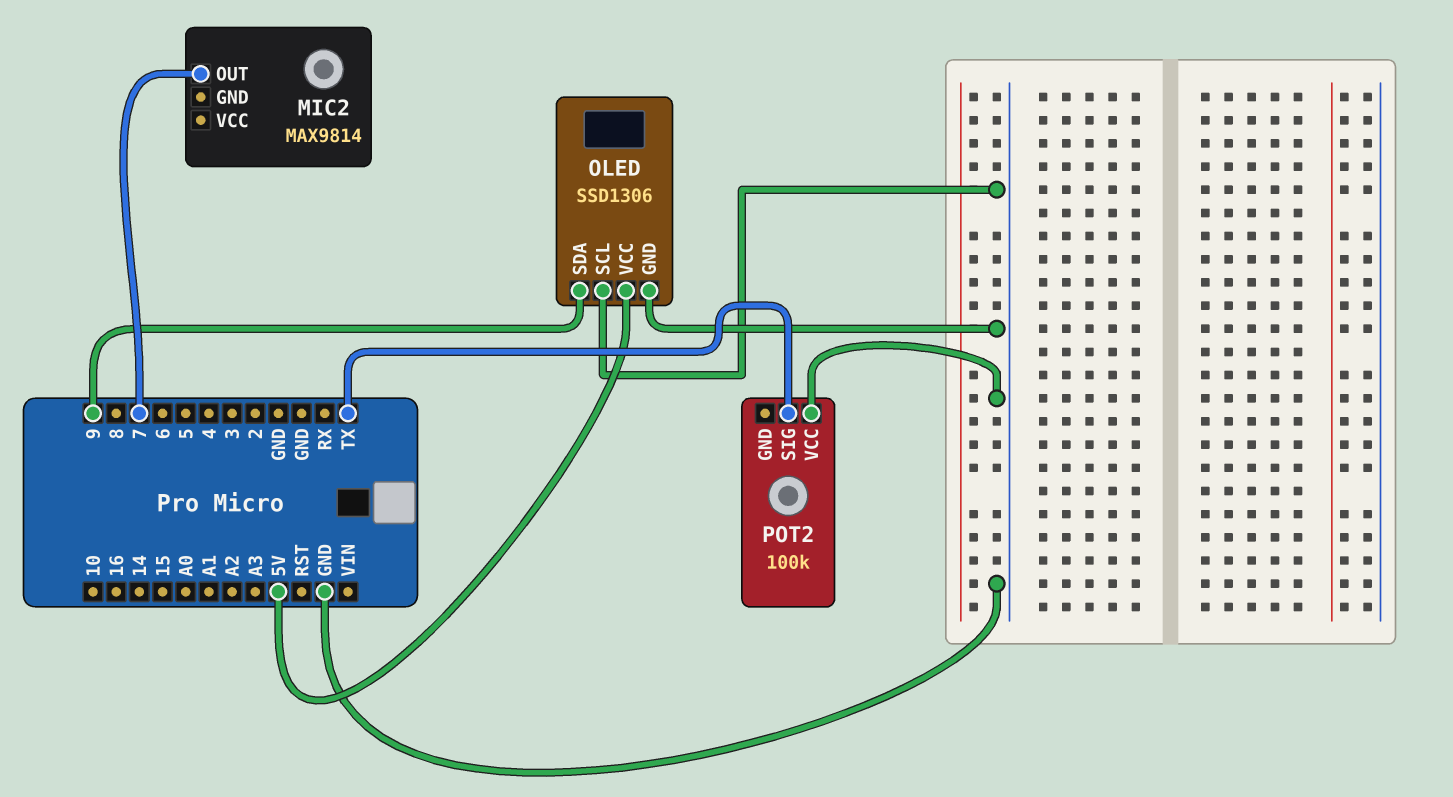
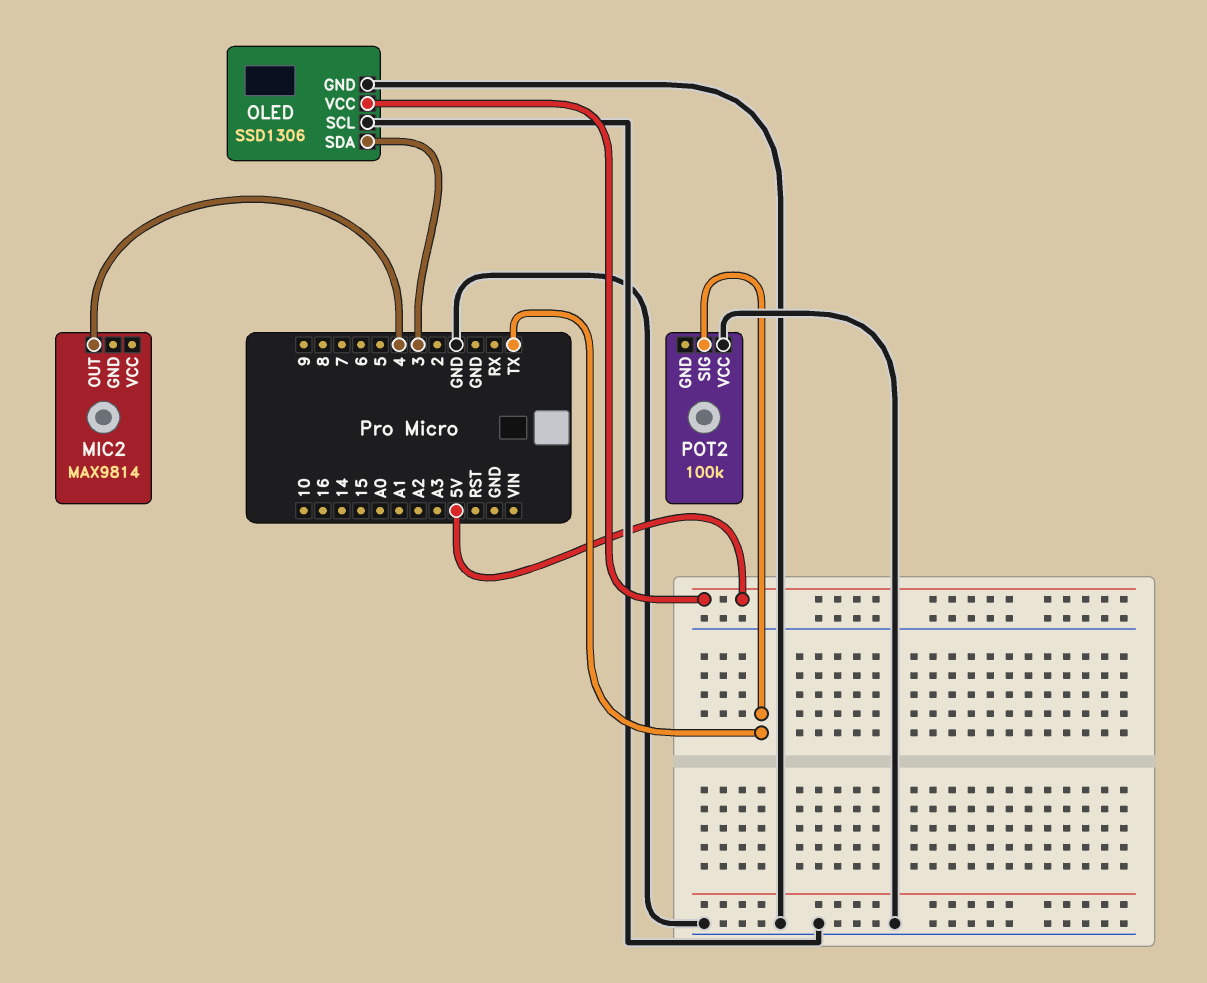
MIC2 pin OUT: 7 -> 4
OLED pin SDA: 9 -> 3

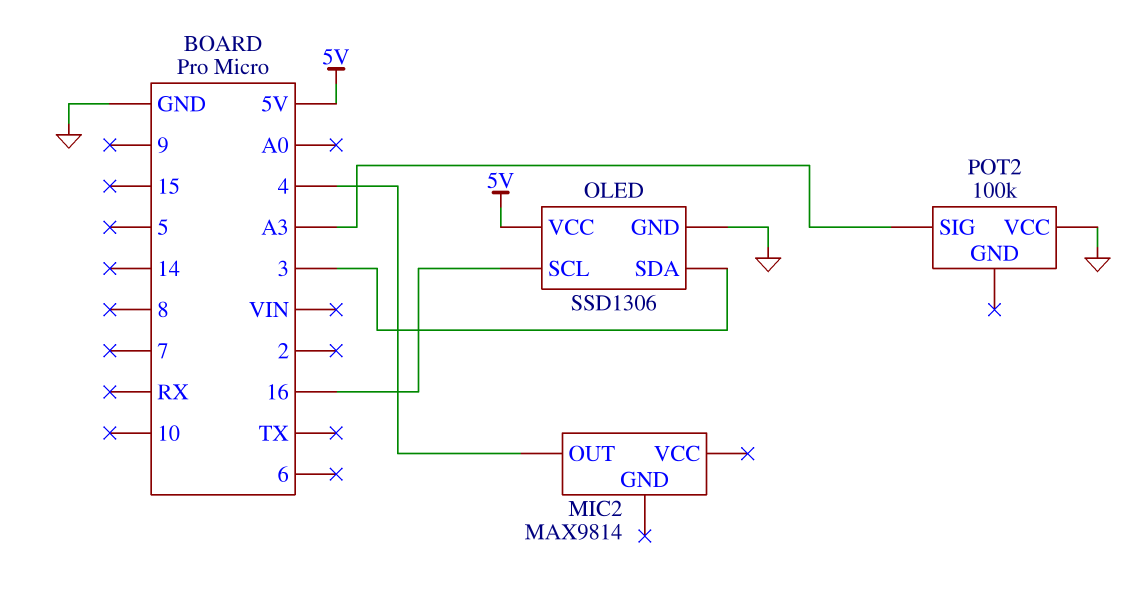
OLED pin SCL: GND -> 16
POT2 pin SIG: TX -> A3

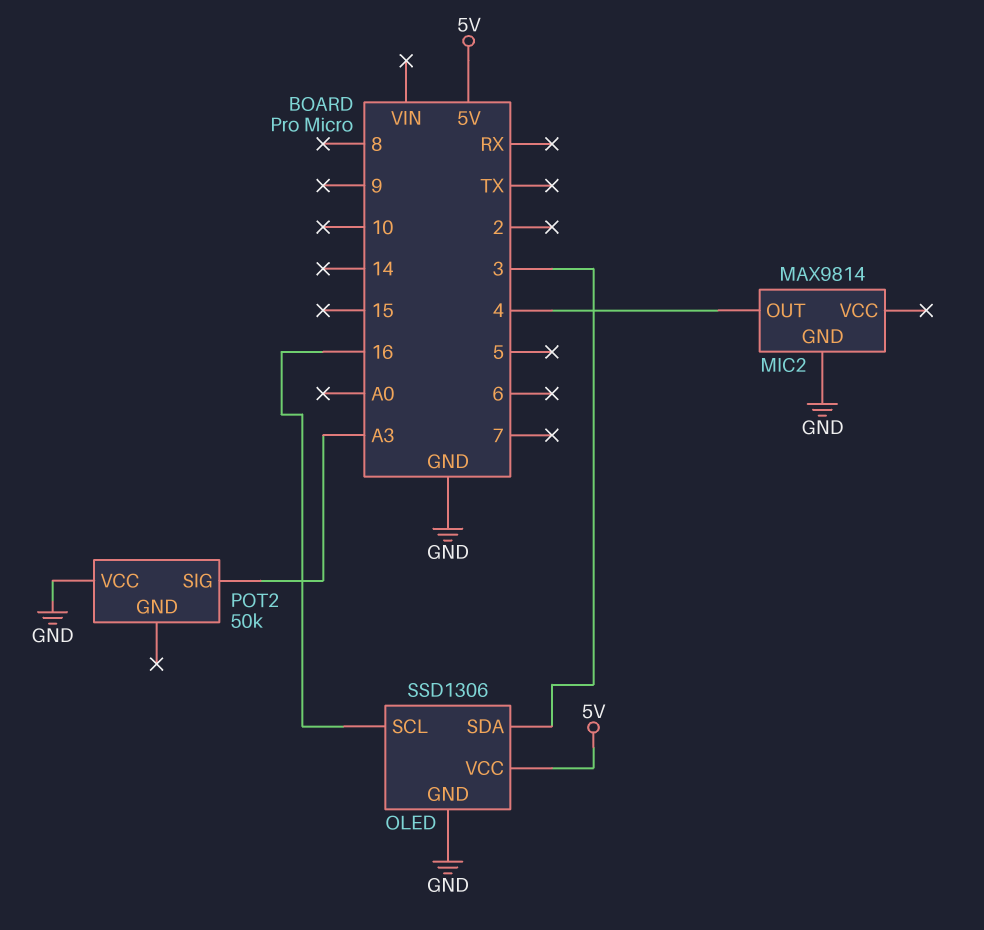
MIC2 pin GND: none -> GND
POT2: 100k -> 50k

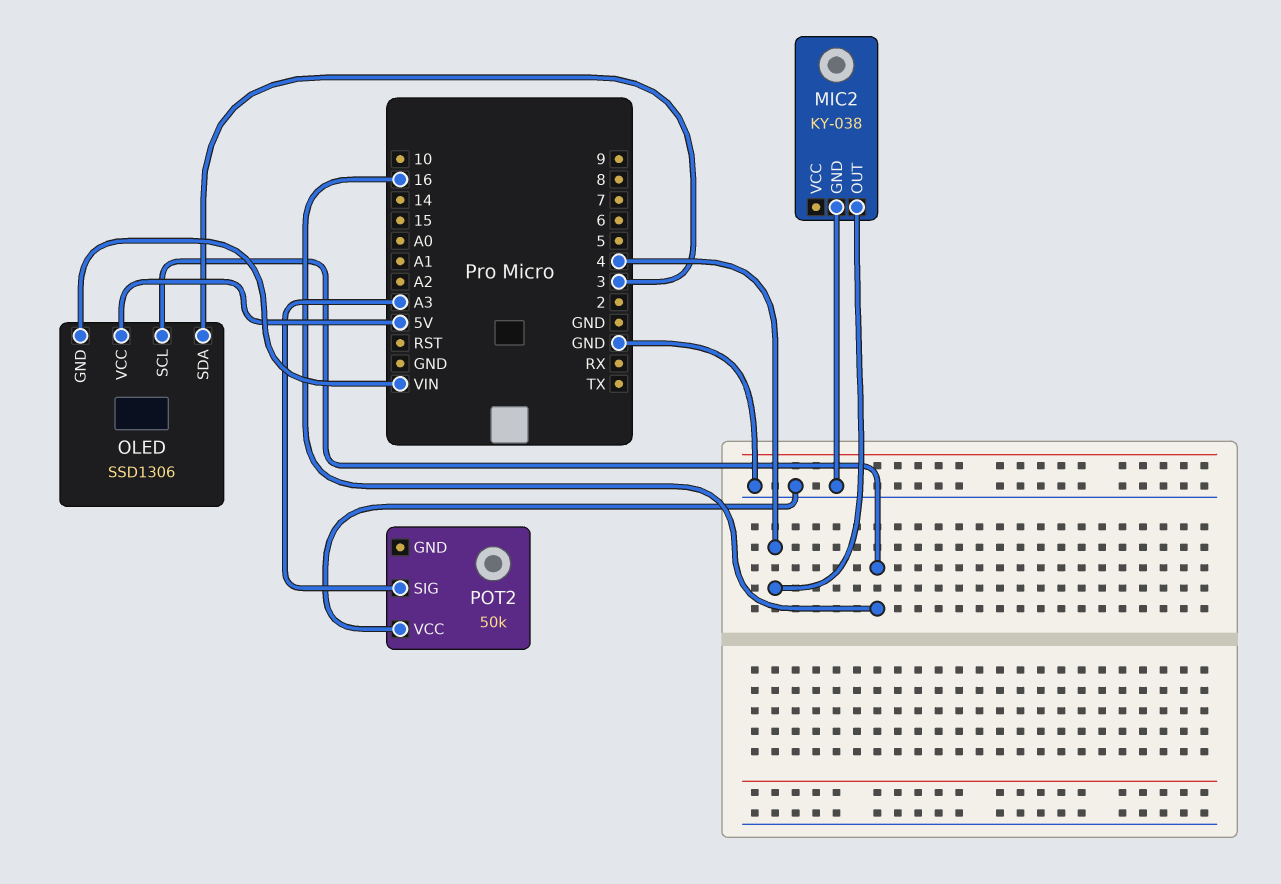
MIC2: MAX9814 -> KY-038
OLED pin GND: GND -> VIN

